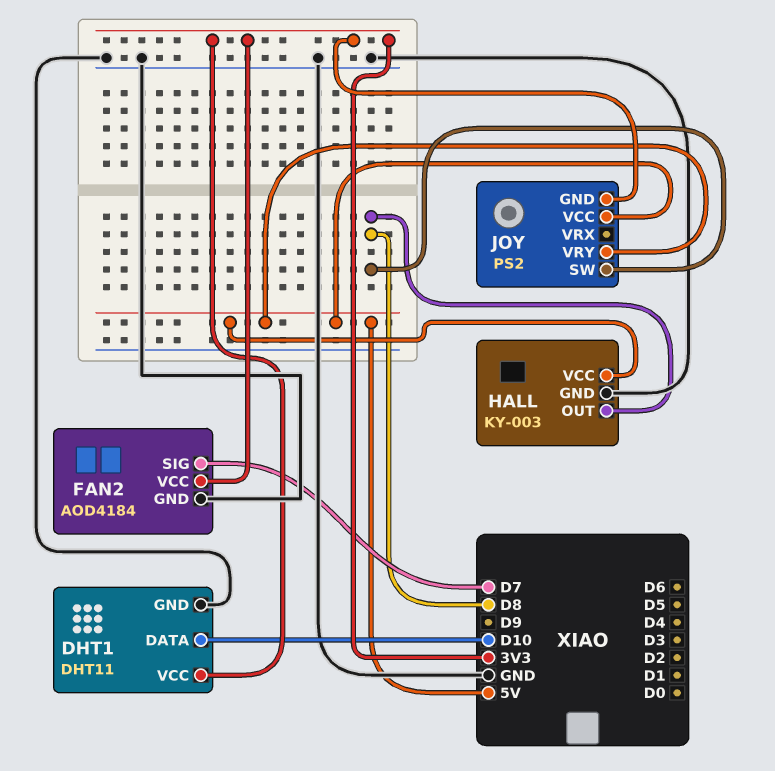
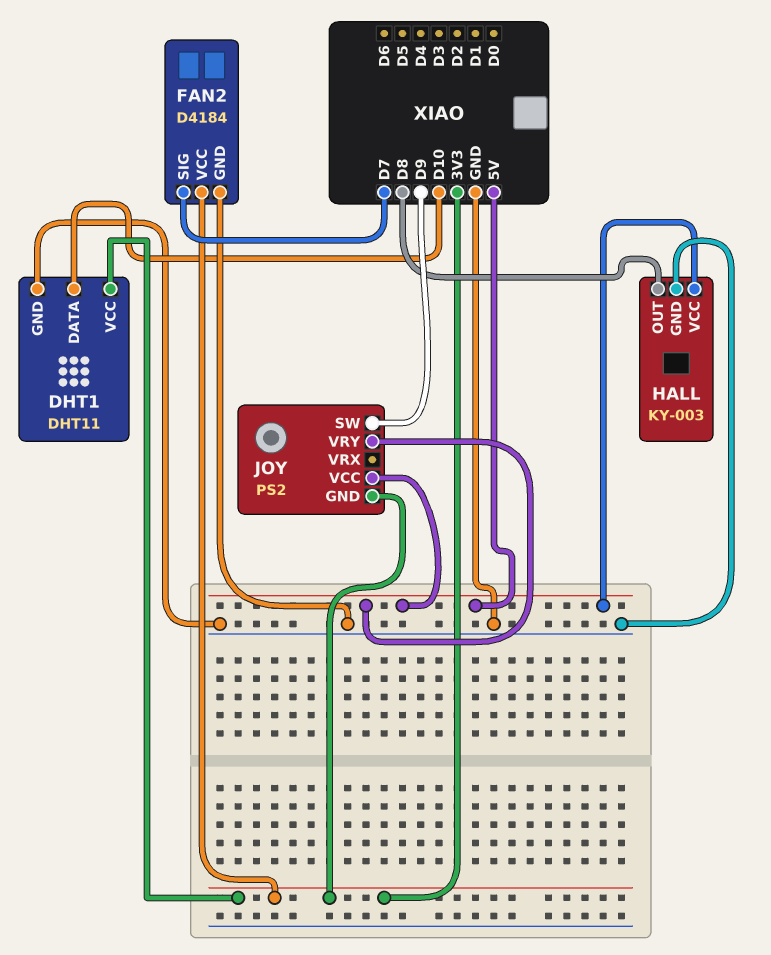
FAN2: AOD4184 -> D4184
JOY pin SW: D8 -> D9

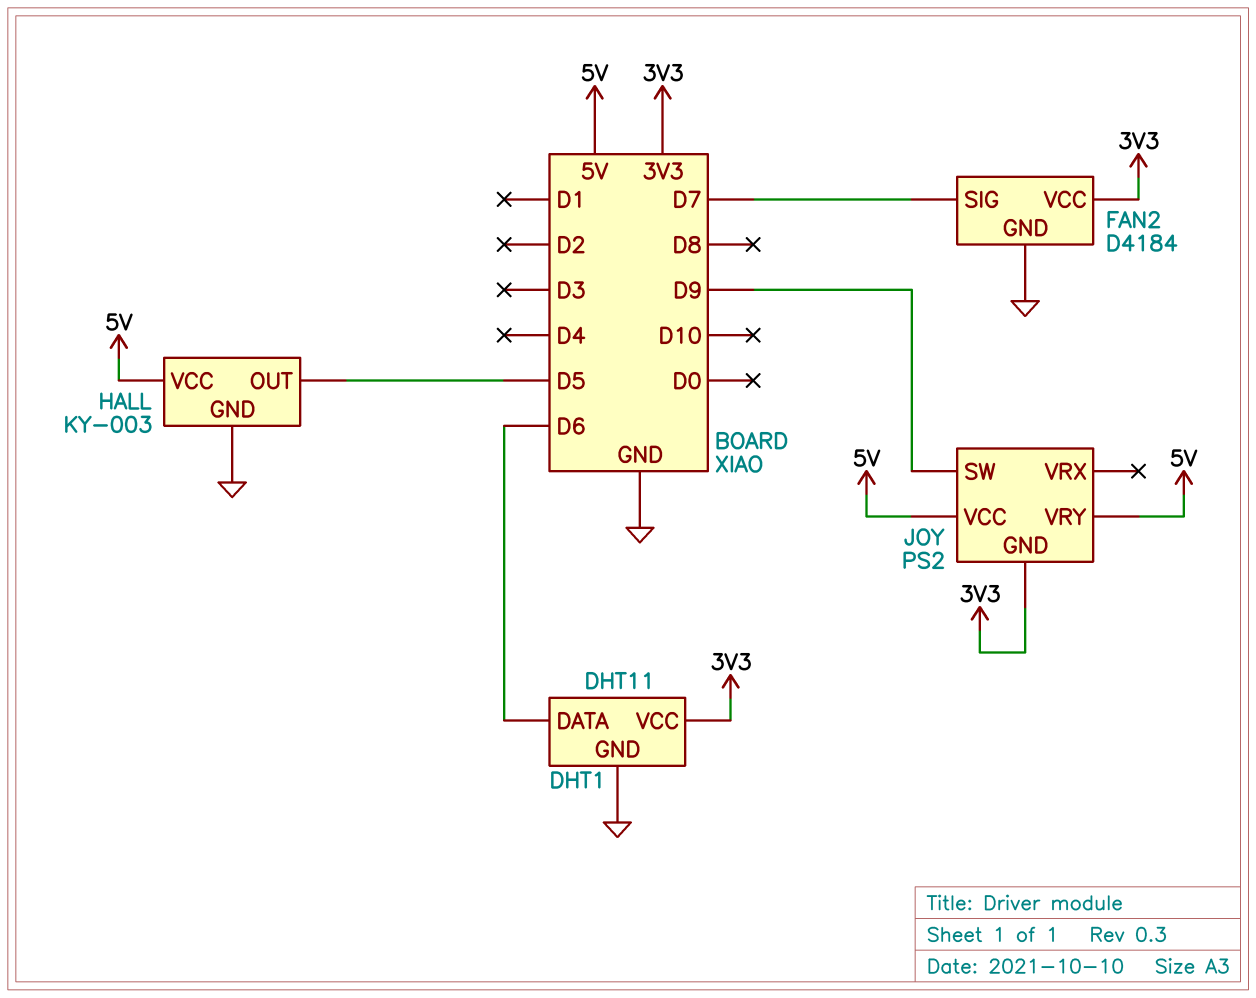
DHT1 pin DATA: D10 -> D6
HALL pin OUT: D8 -> D5

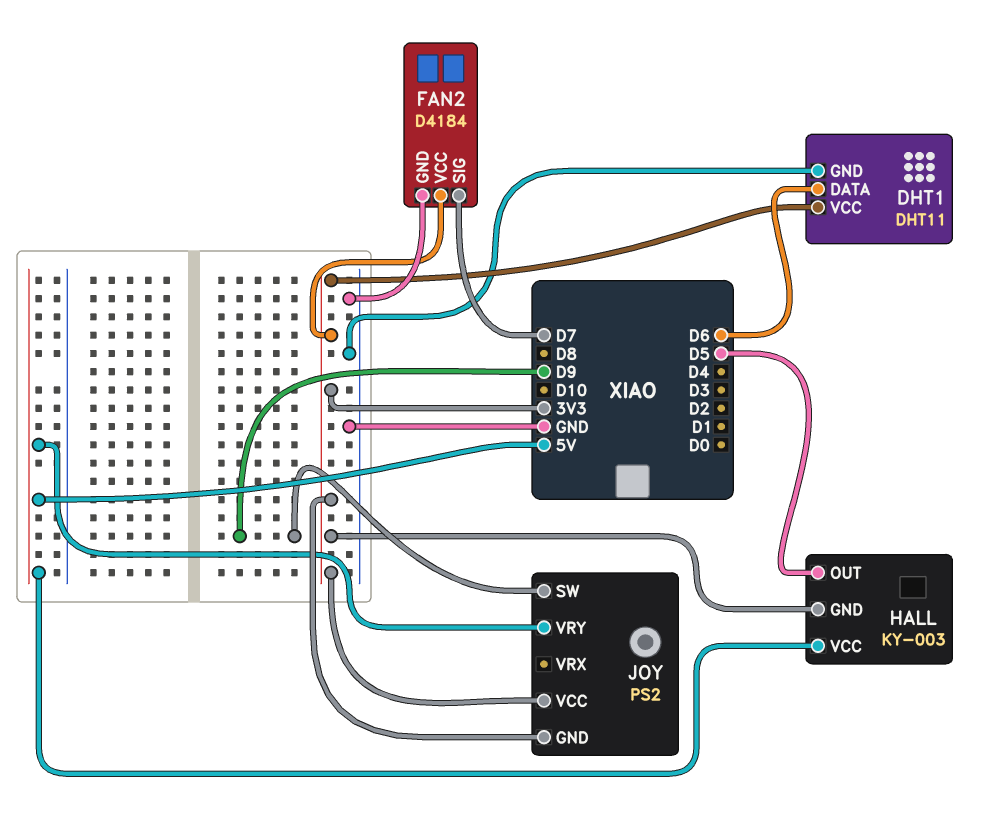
HALL pin GND: GND -> 3V3
JOY pin VCC: 5V -> 3V3

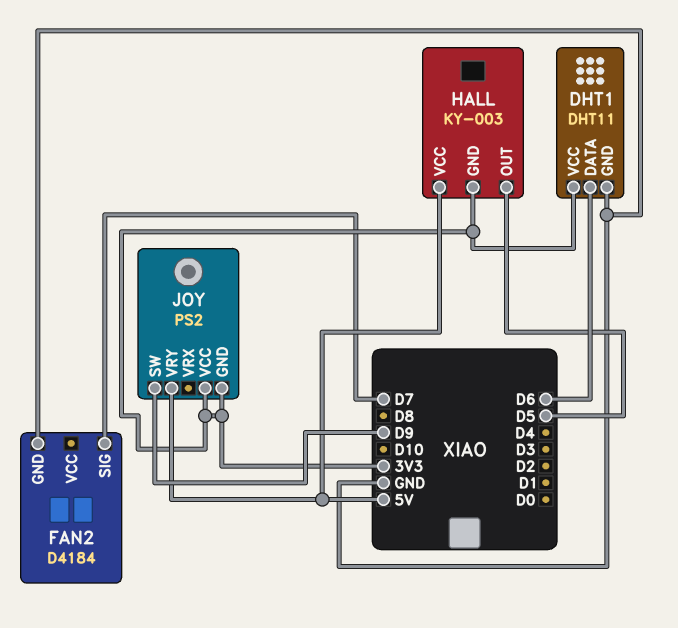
FAN2 pin VCC: 3V3 -> none

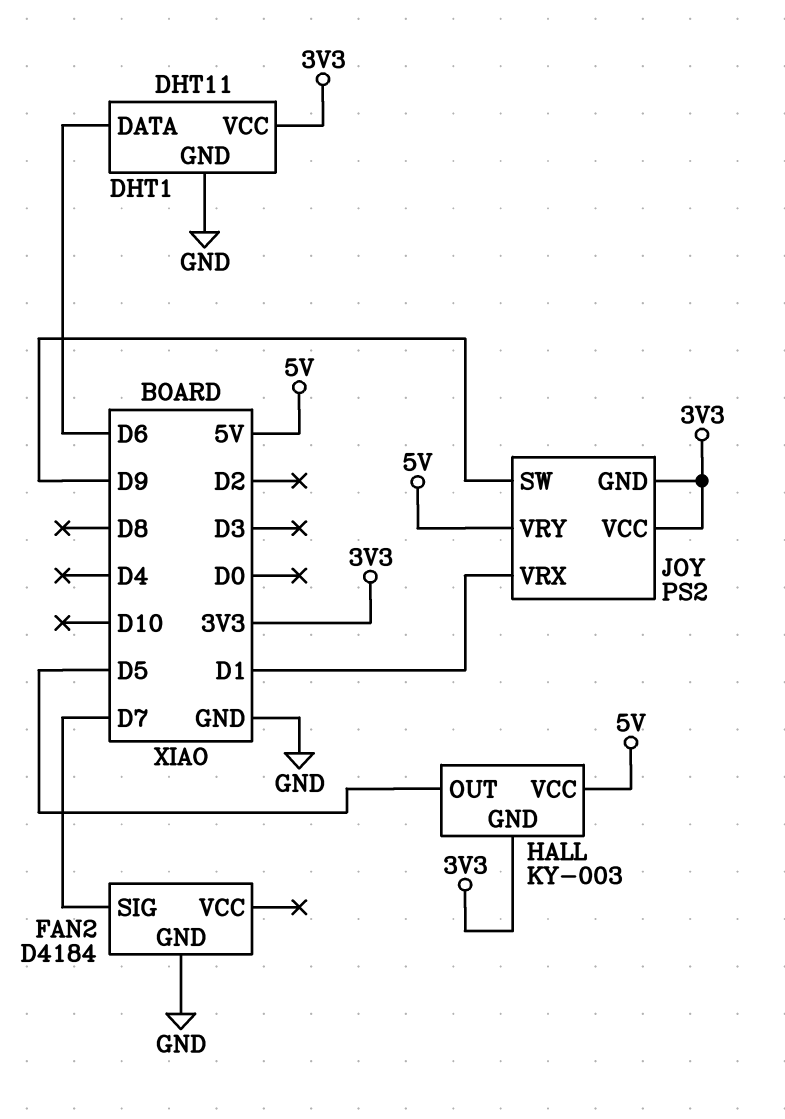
JOY pin VRX: none -> D1

